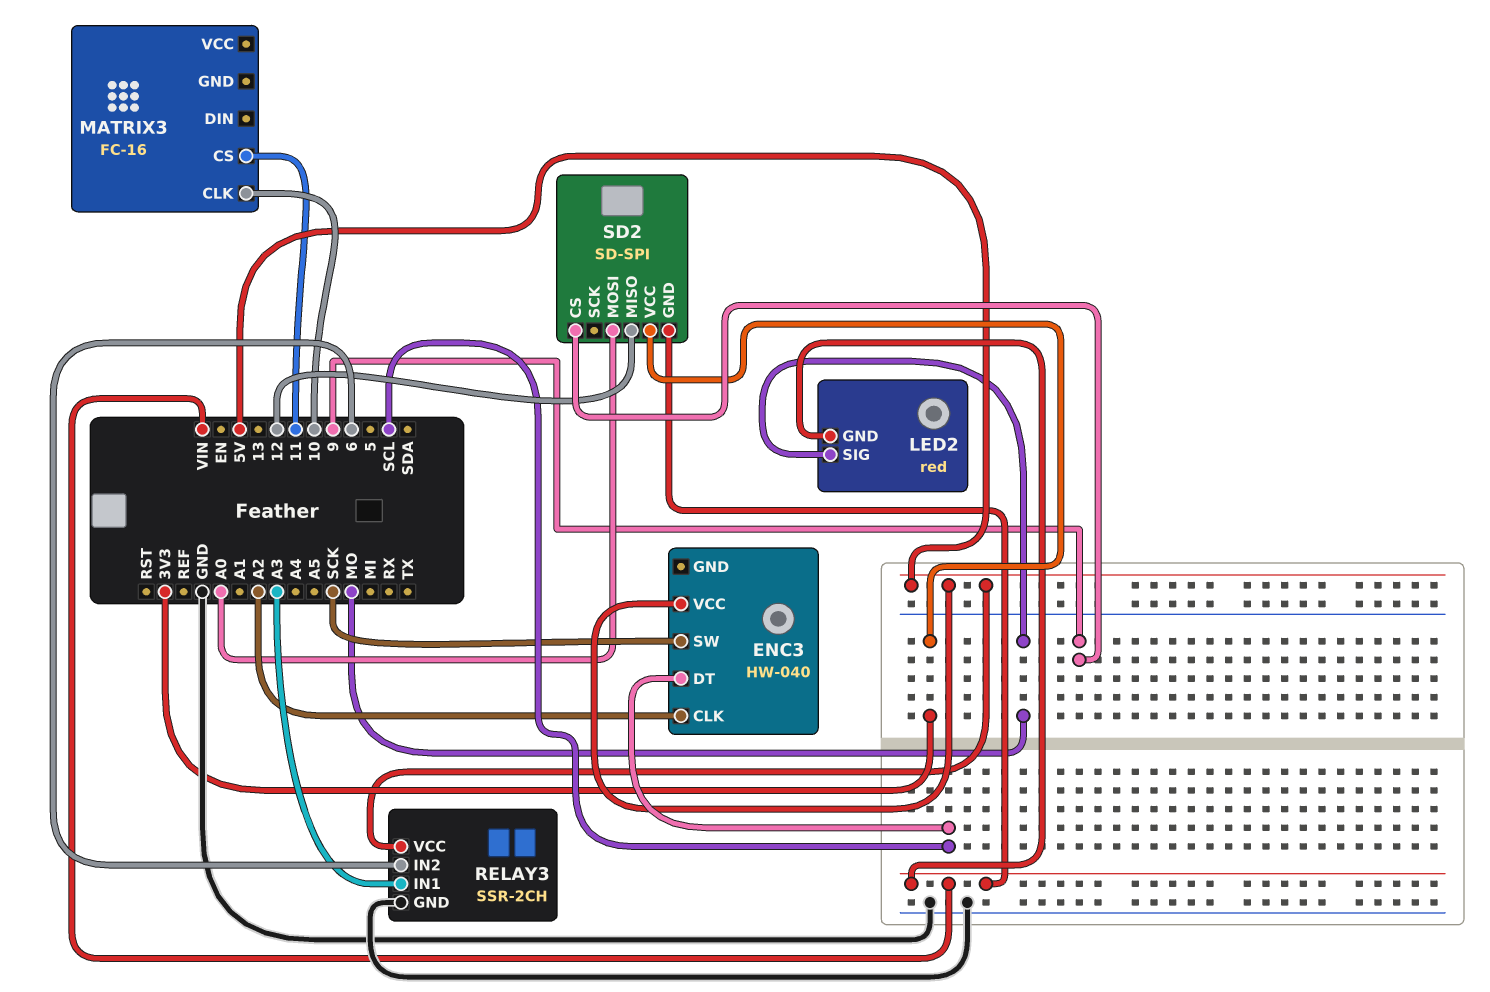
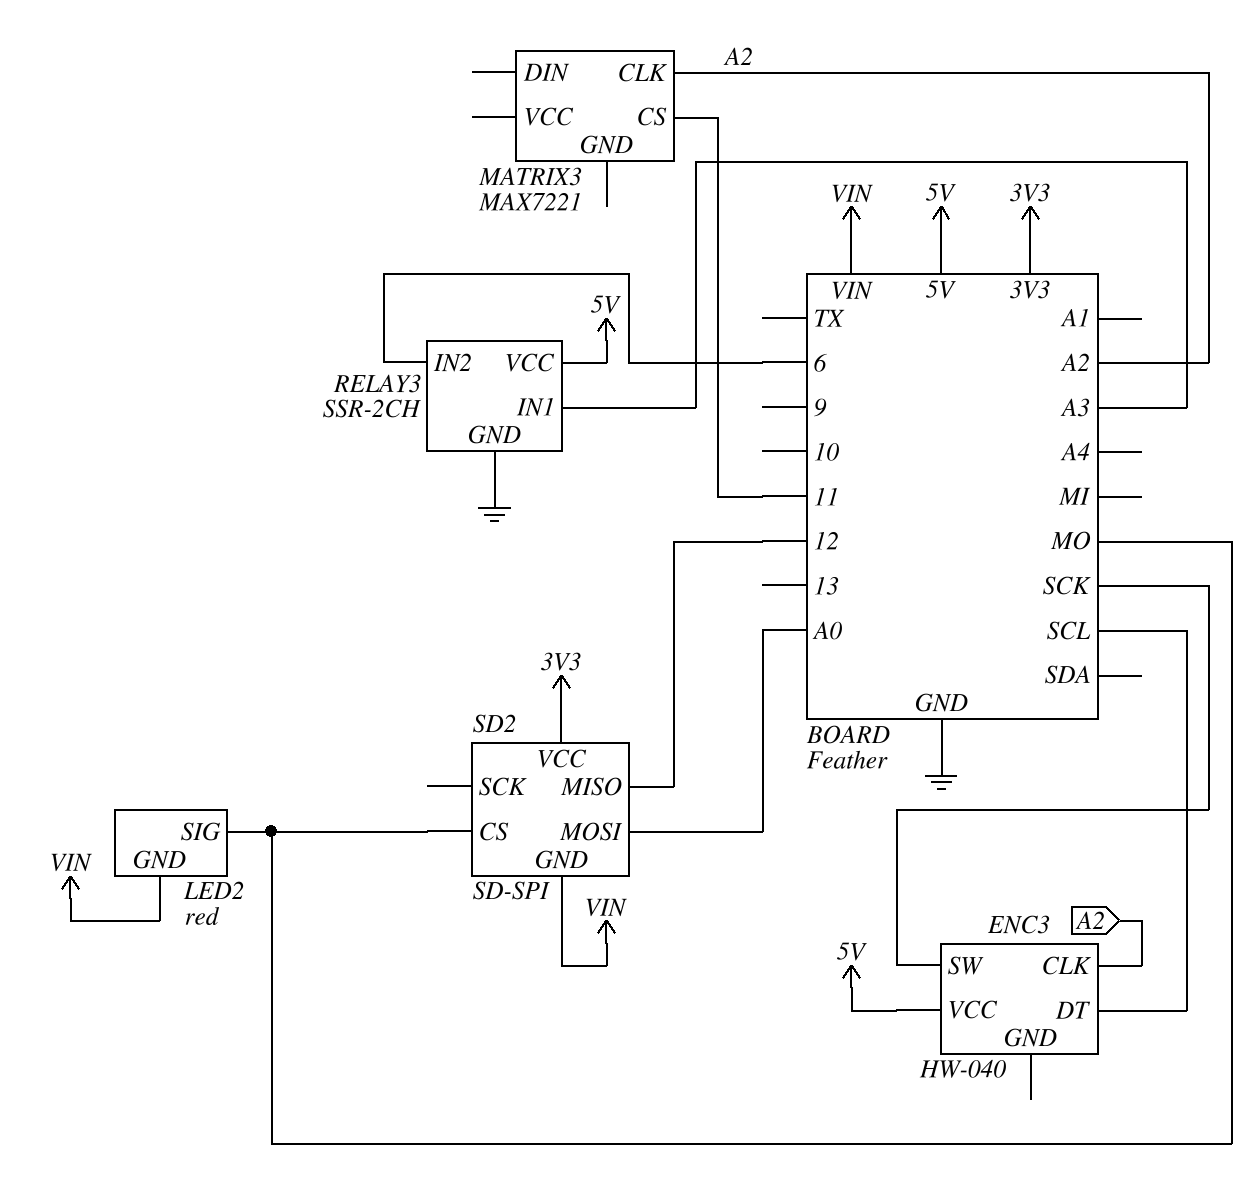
MATRIX3: FC-16 -> MAX7221
MATRIX3 pin CLK: 10 -> A2
SD2 pin CS: 9 -> MO

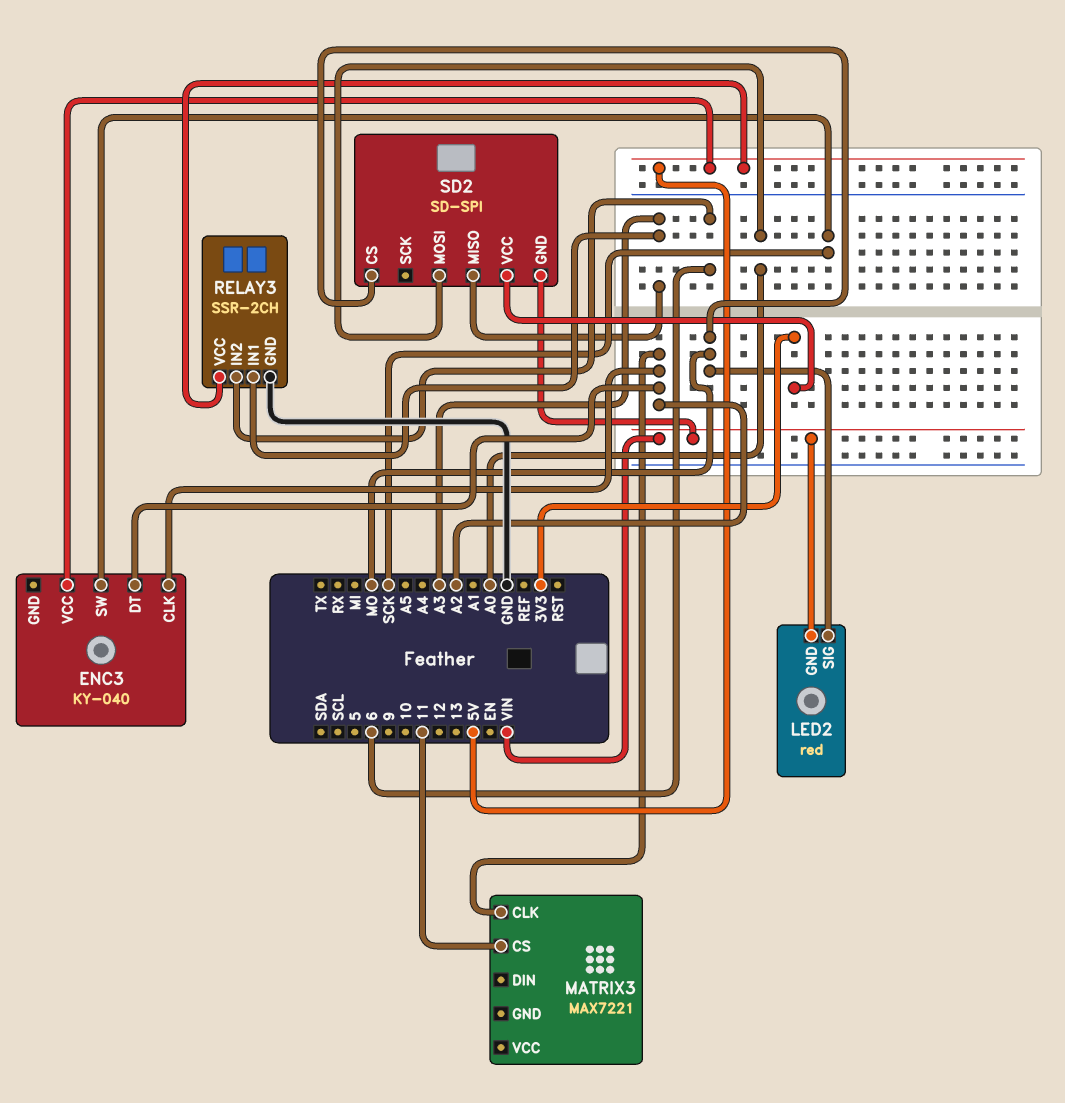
ENC3: HW-040 -> KY-040
ENC3 pin DT: SCL -> A2
SD2 pin MISO: 12 -> A3

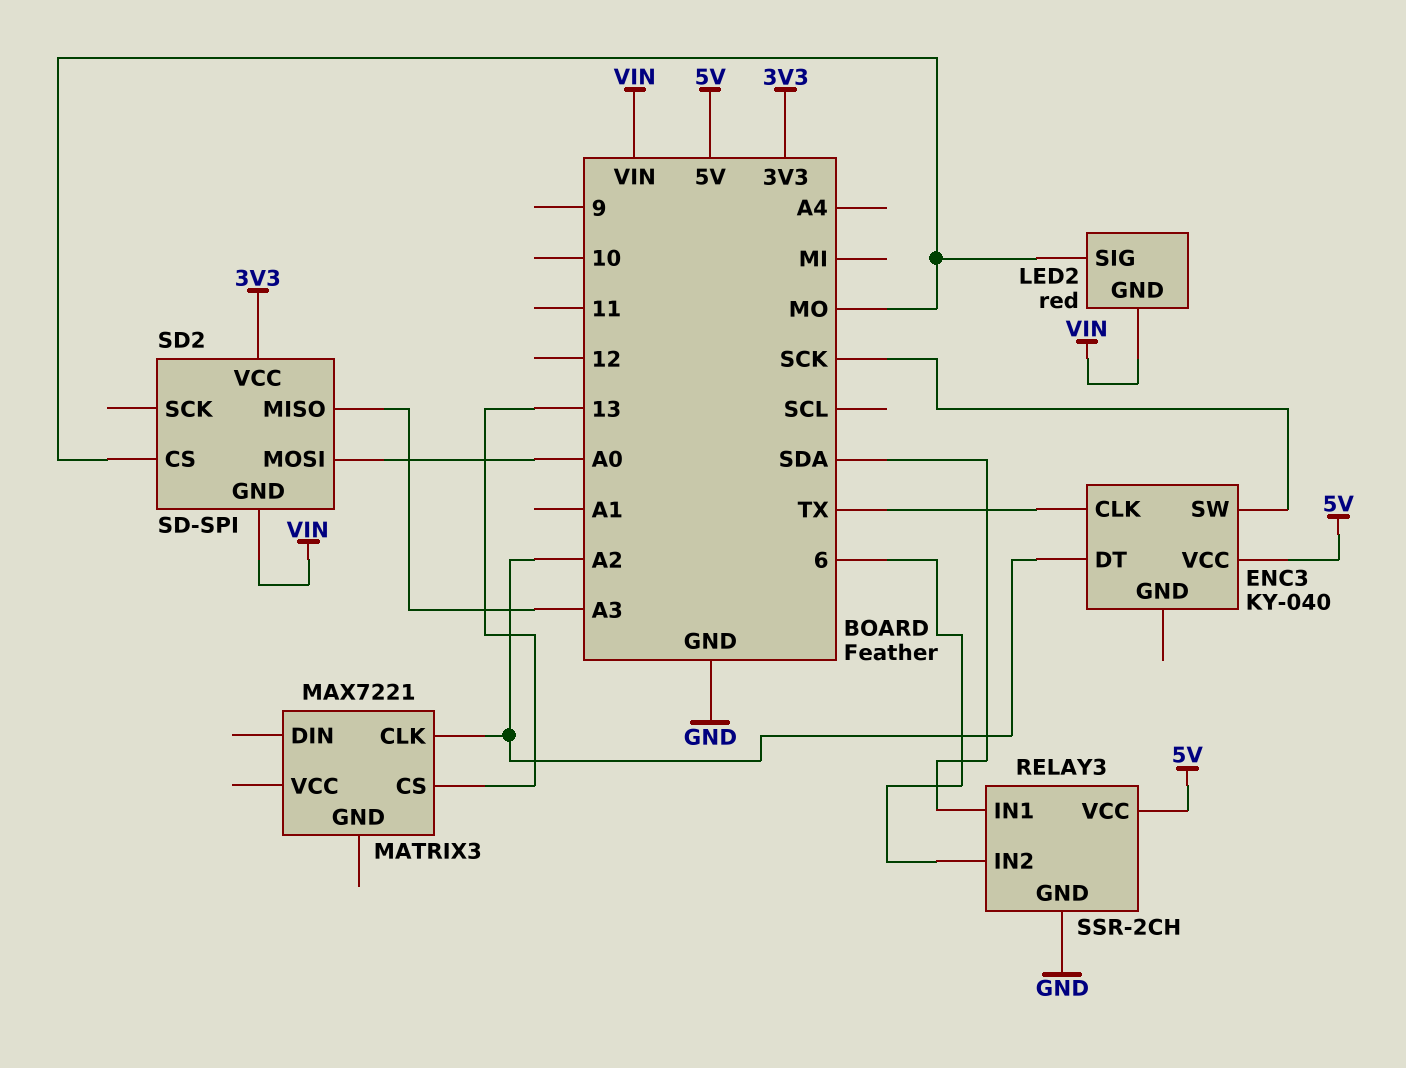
ENC3 pin CLK: A2 -> TX
MATRIX3 pin CS: 11 -> 13
RELAY3 pin IN1: A3 -> SDA

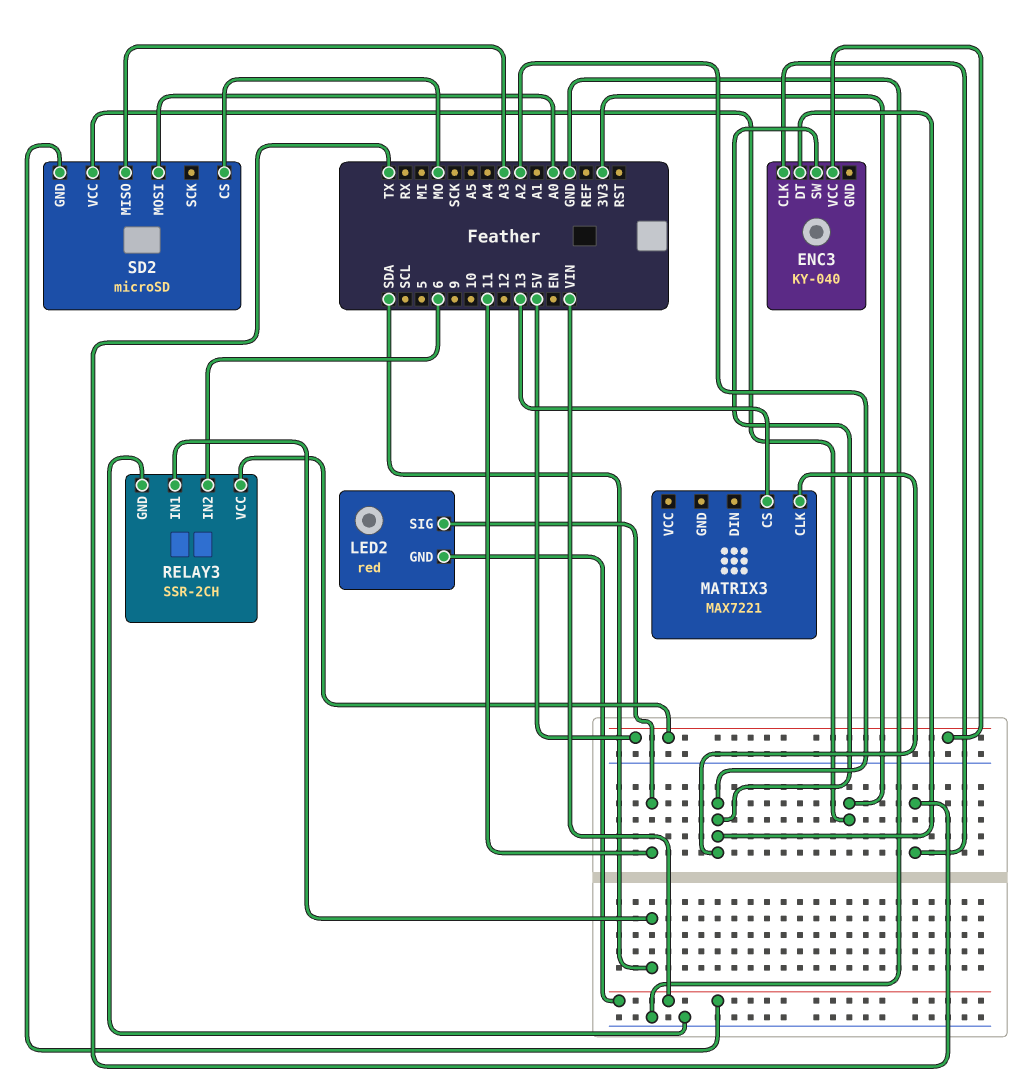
ENC3 pin SW: SCK -> A2
LED2 pin SIG: MO -> 11
SD2: SD-SPI -> microSD

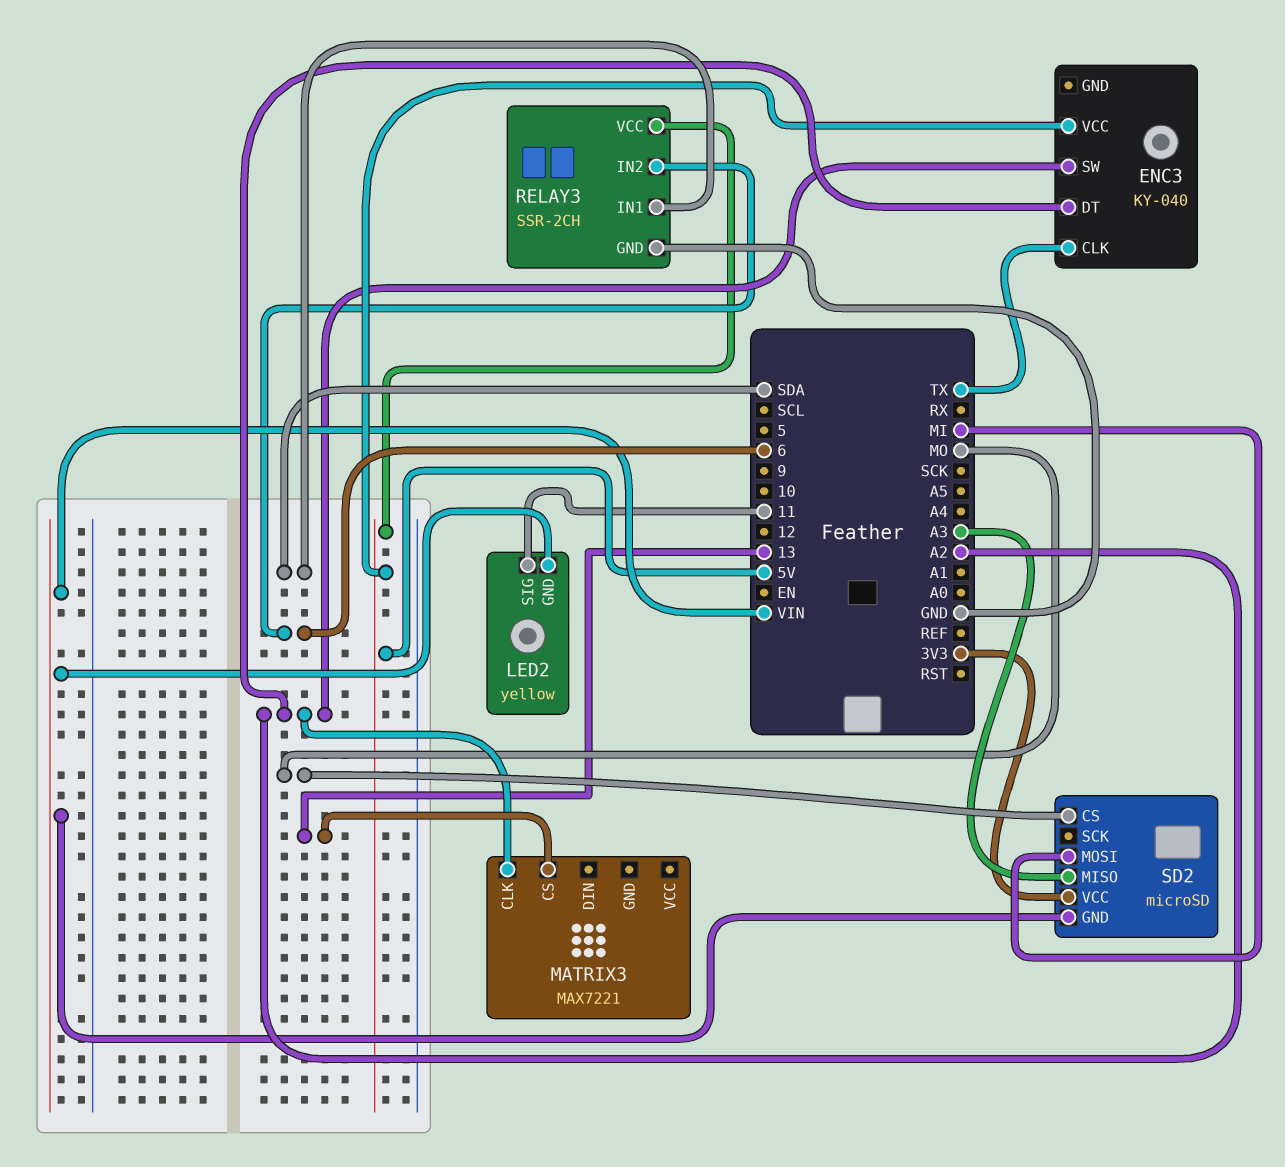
LED2: red -> yellow
SD2 pin MOSI: A0 -> MI

